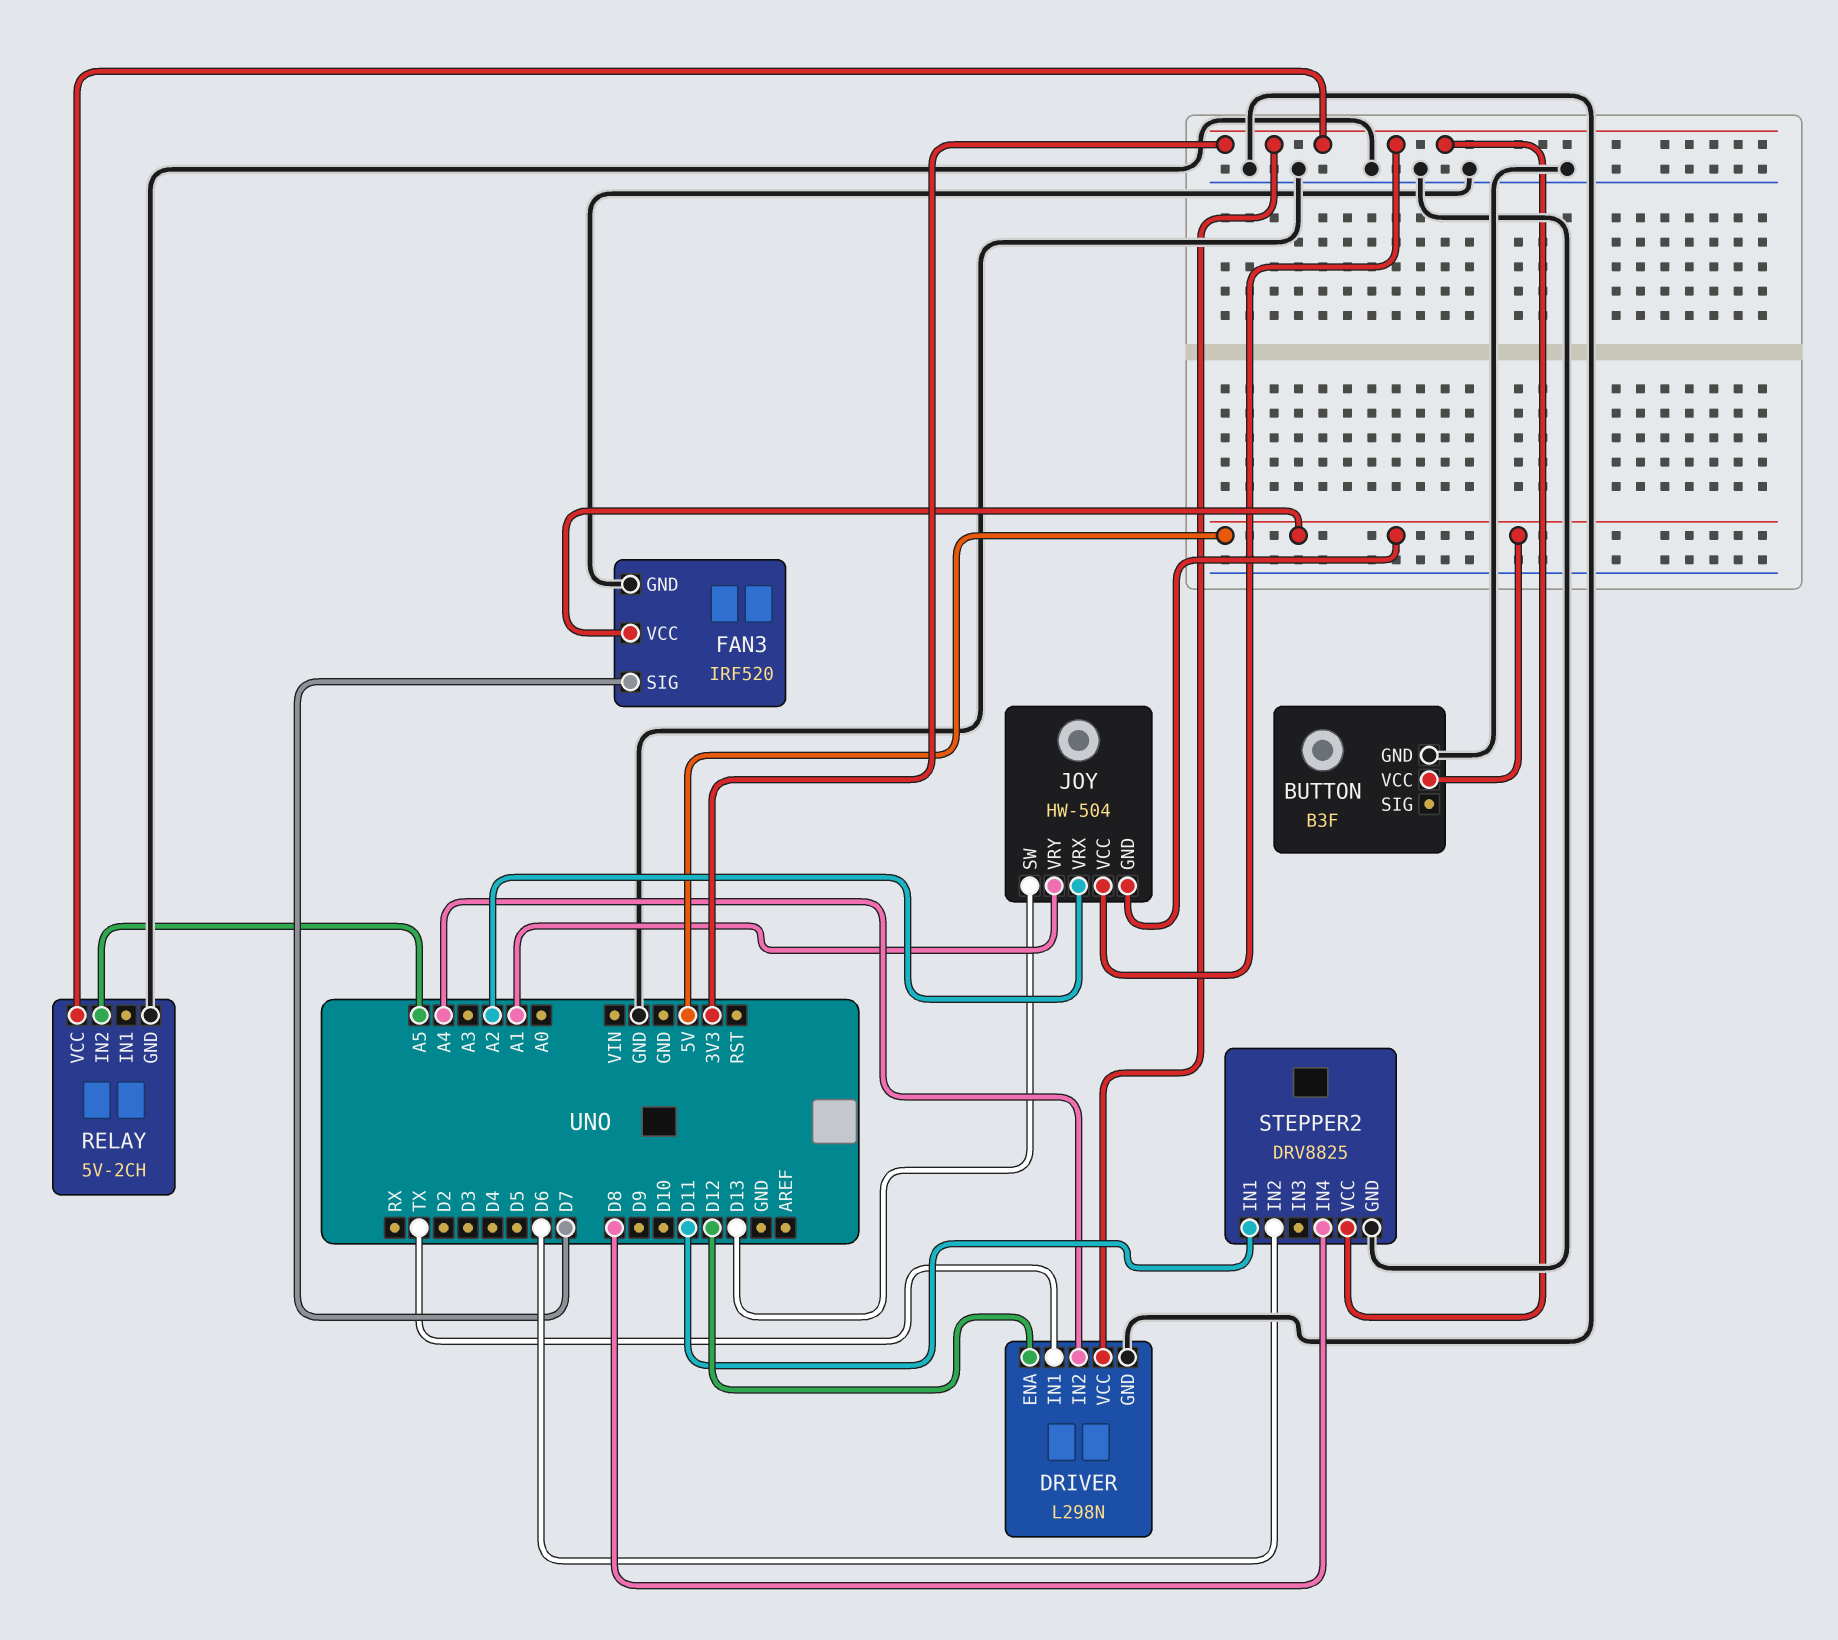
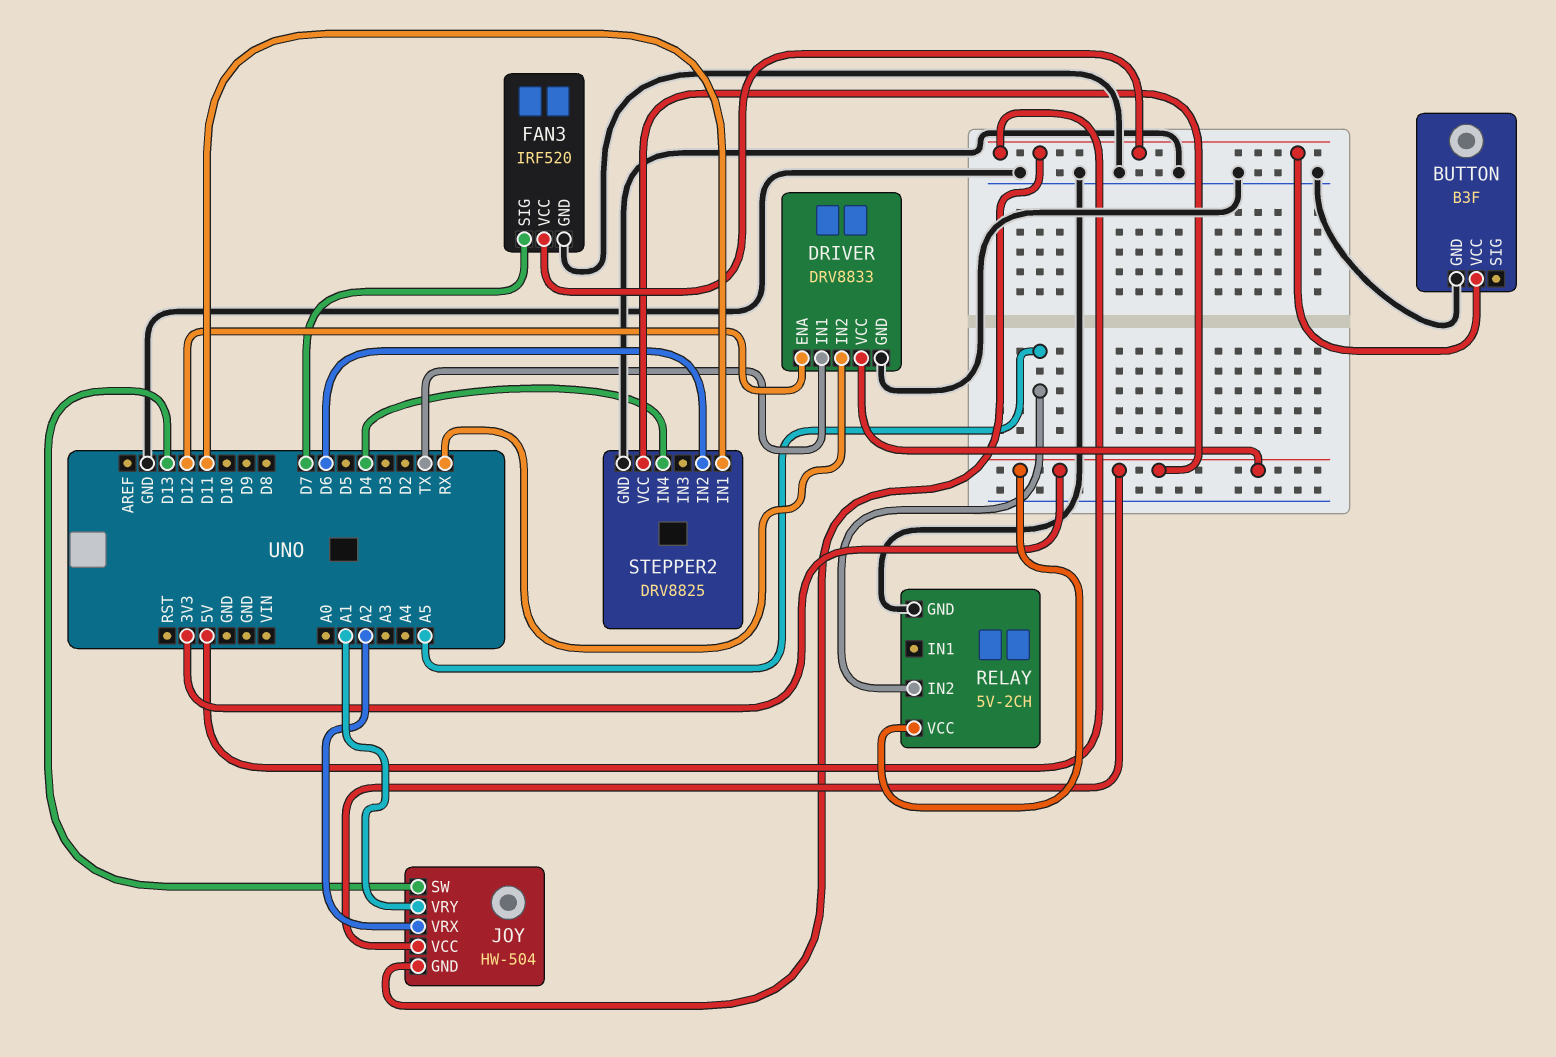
DRIVER: L298N -> DRV8833
DRIVER pin IN2: A4 -> RX
STEPPER2 pin IN4: D8 -> D4

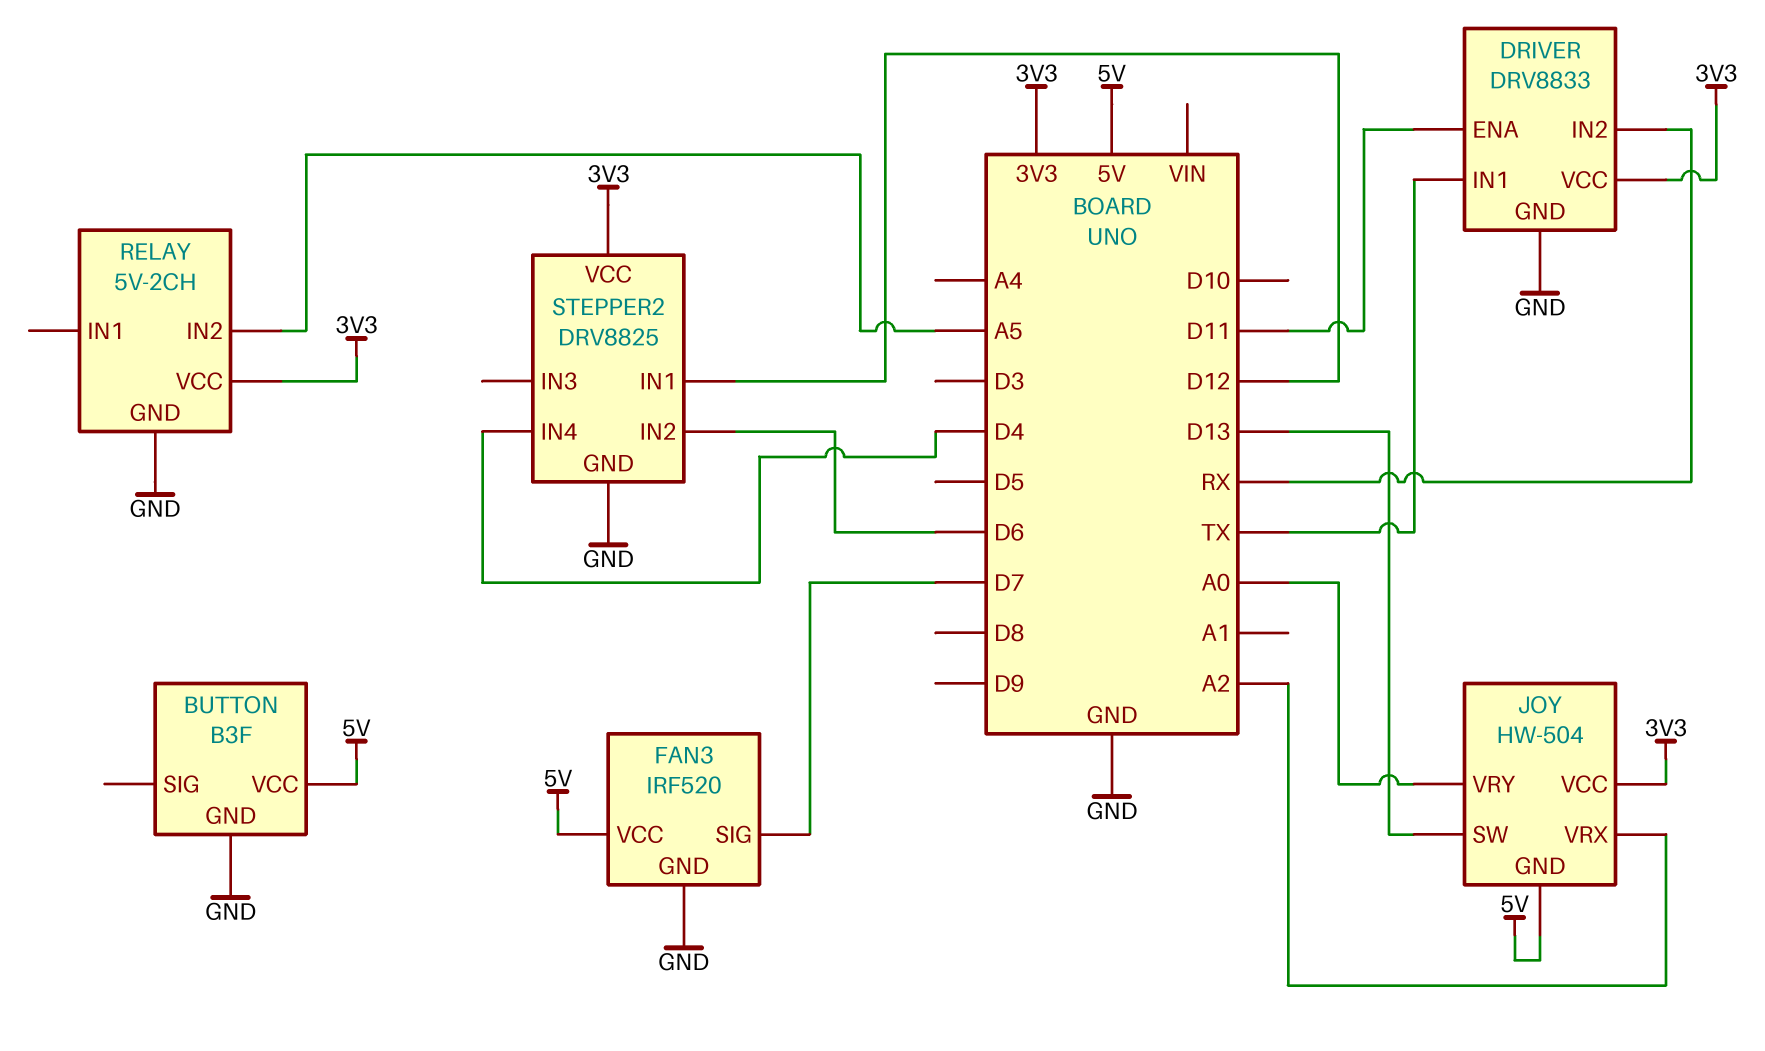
DRIVER pin ENA: D12 -> D11
JOY pin VRY: A1 -> A0
STEPPER2 pin IN1: D11 -> D12

